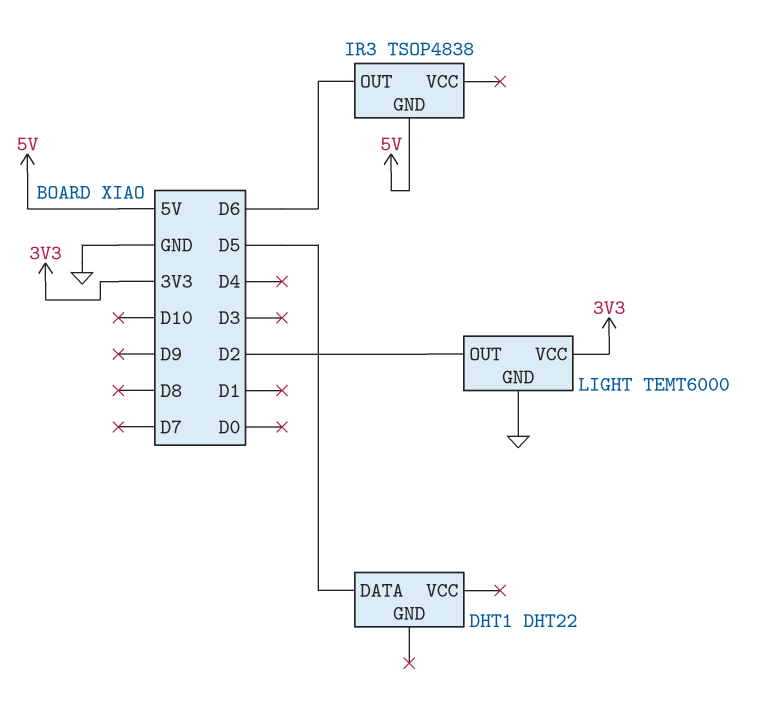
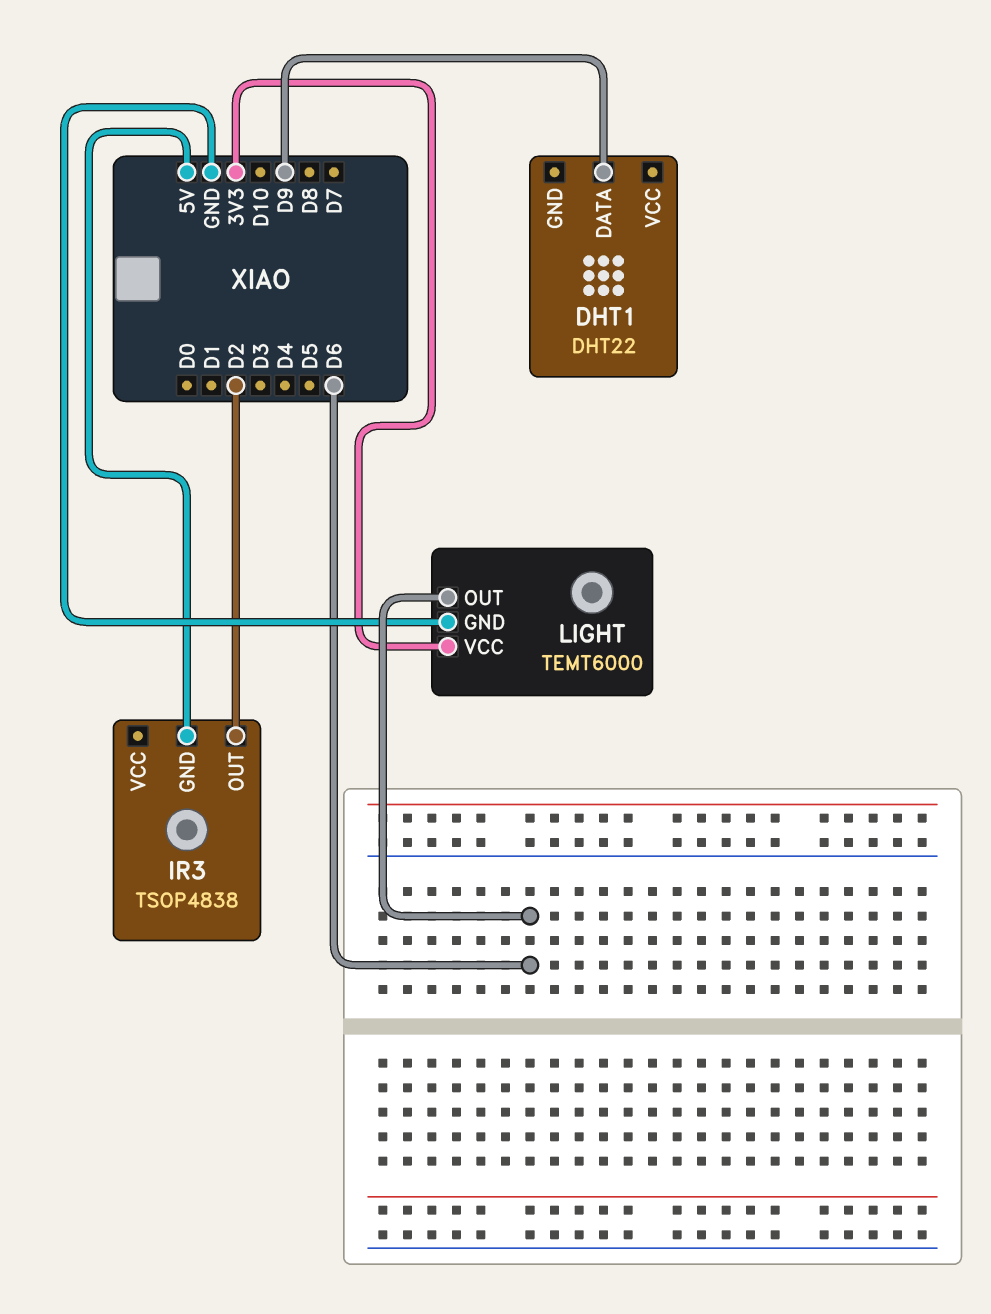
DHT1 pin DATA: D5 -> D9
IR3 pin OUT: D6 -> D2
LIGHT pin OUT: D2 -> D6

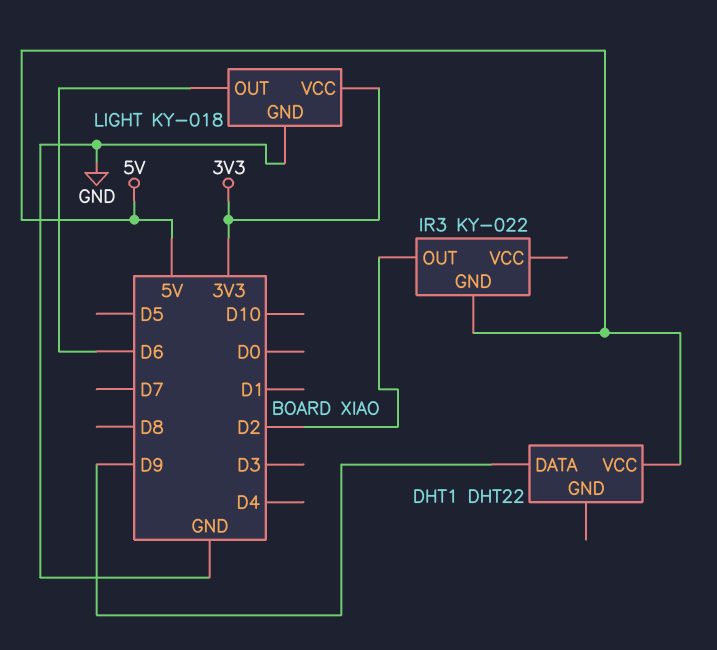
DHT1 pin VCC: none -> 5V
IR3: TSOP4838 -> KY-022
LIGHT: TEMT6000 -> KY-018

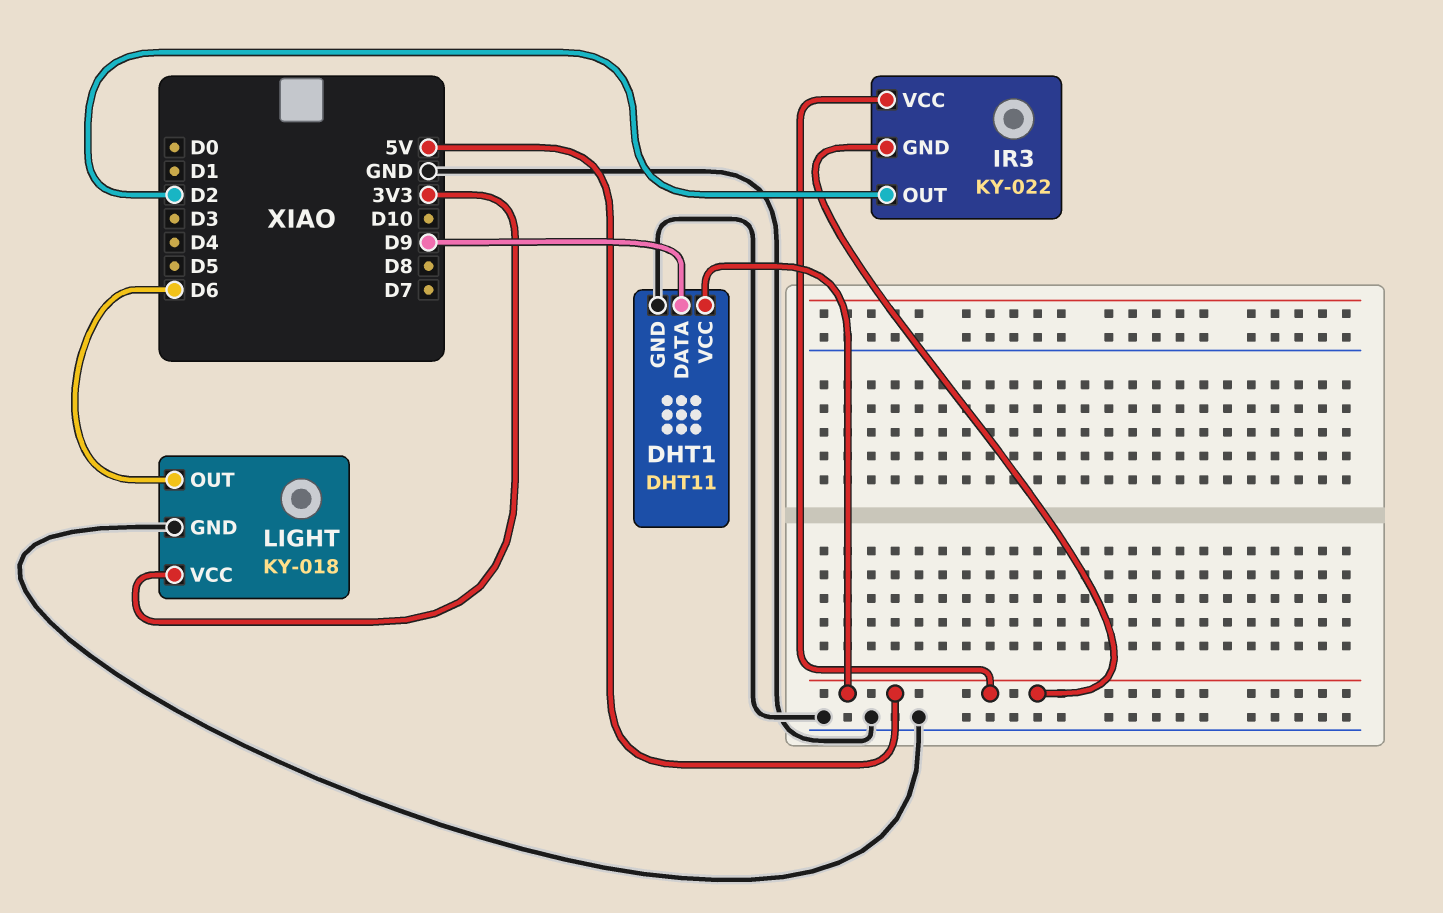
DHT1: DHT22 -> DHT11
DHT1 pin GND: none -> GND
IR3 pin VCC: none -> 5V

